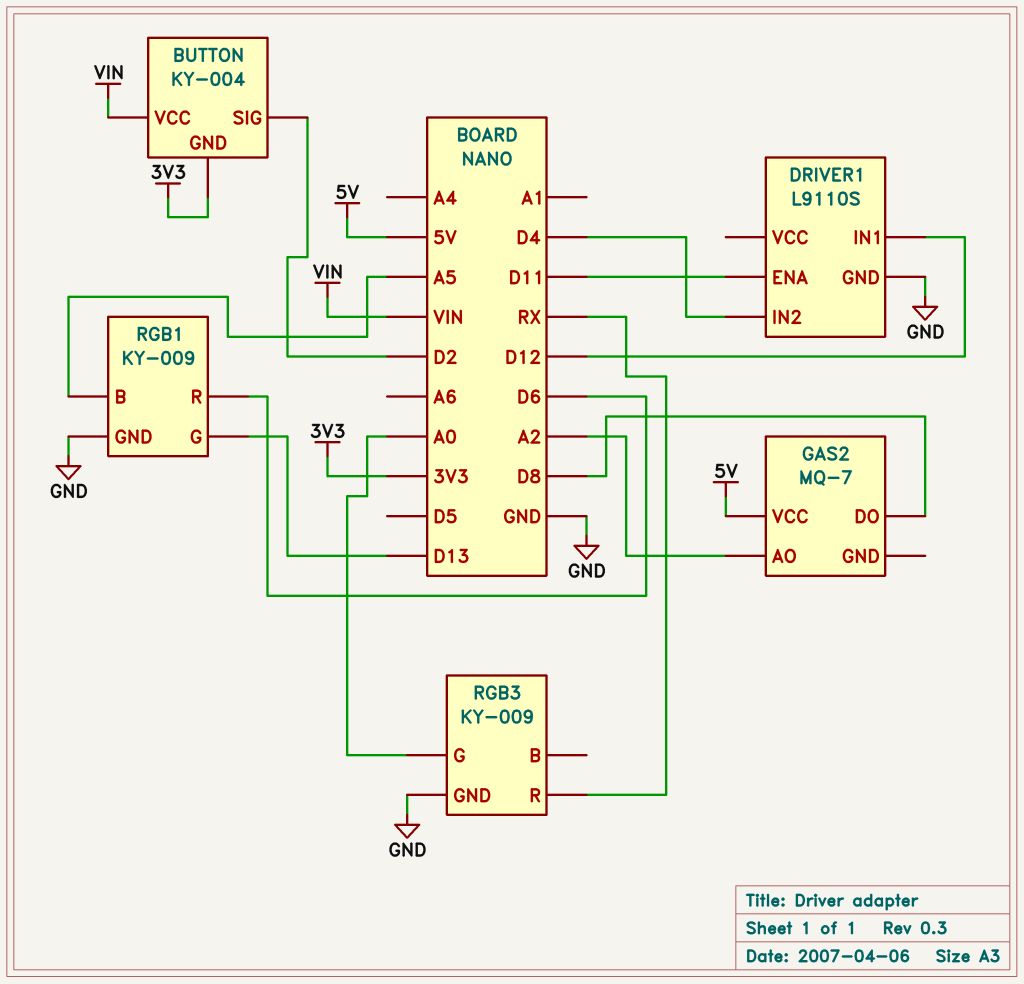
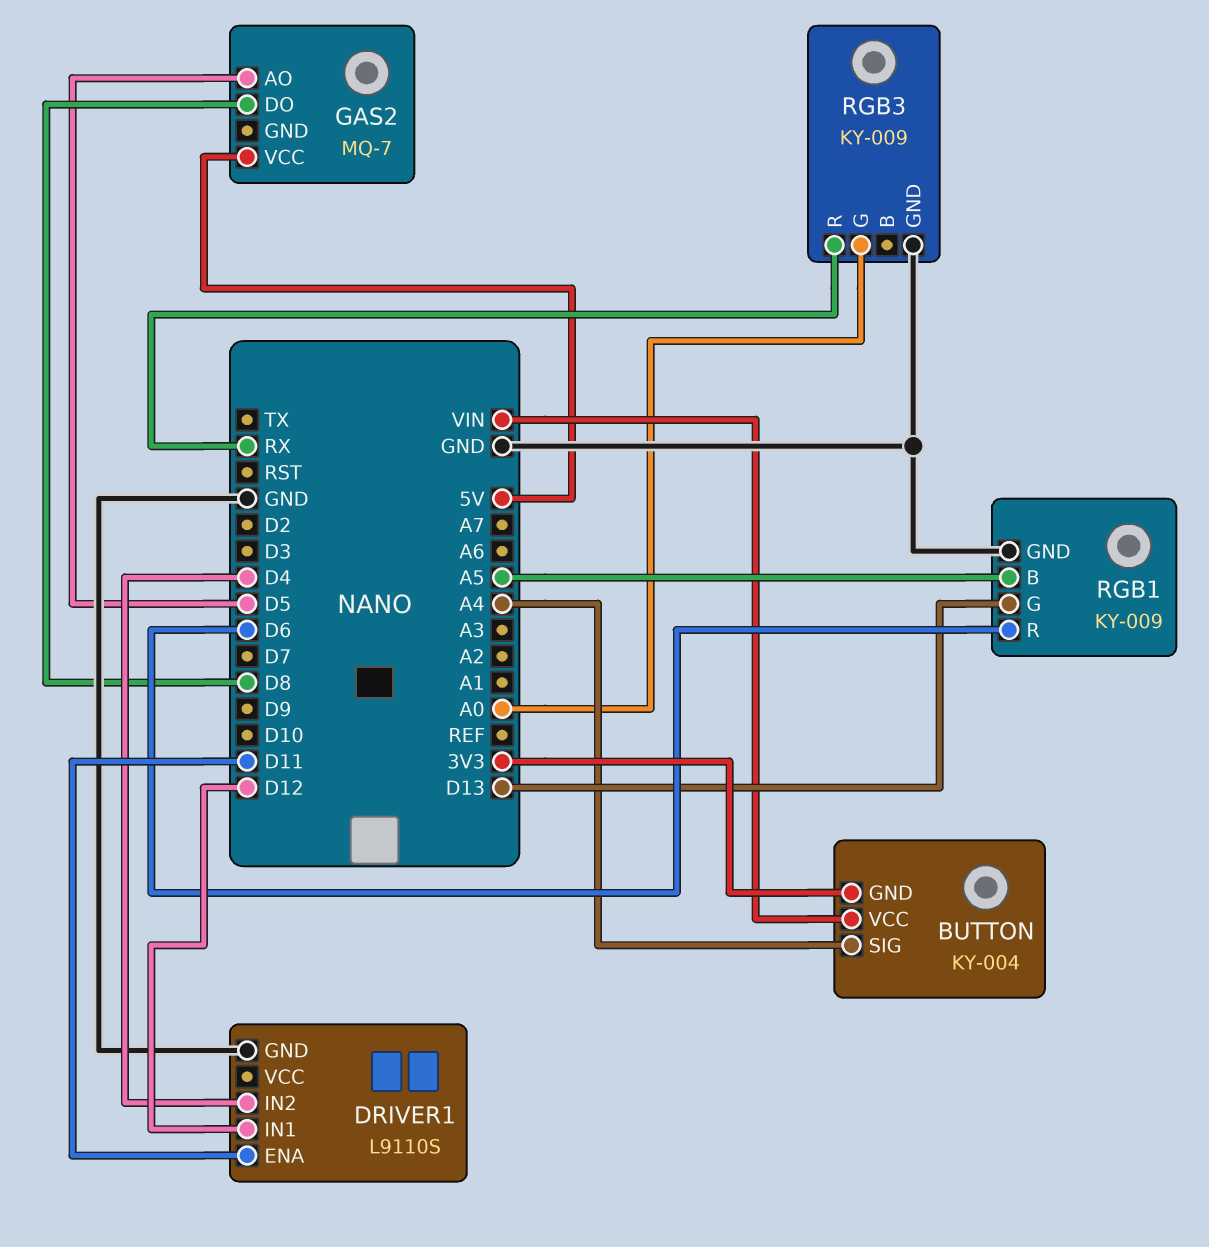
BUTTON pin SIG: D2 -> A4
GAS2 pin AO: A2 -> D5

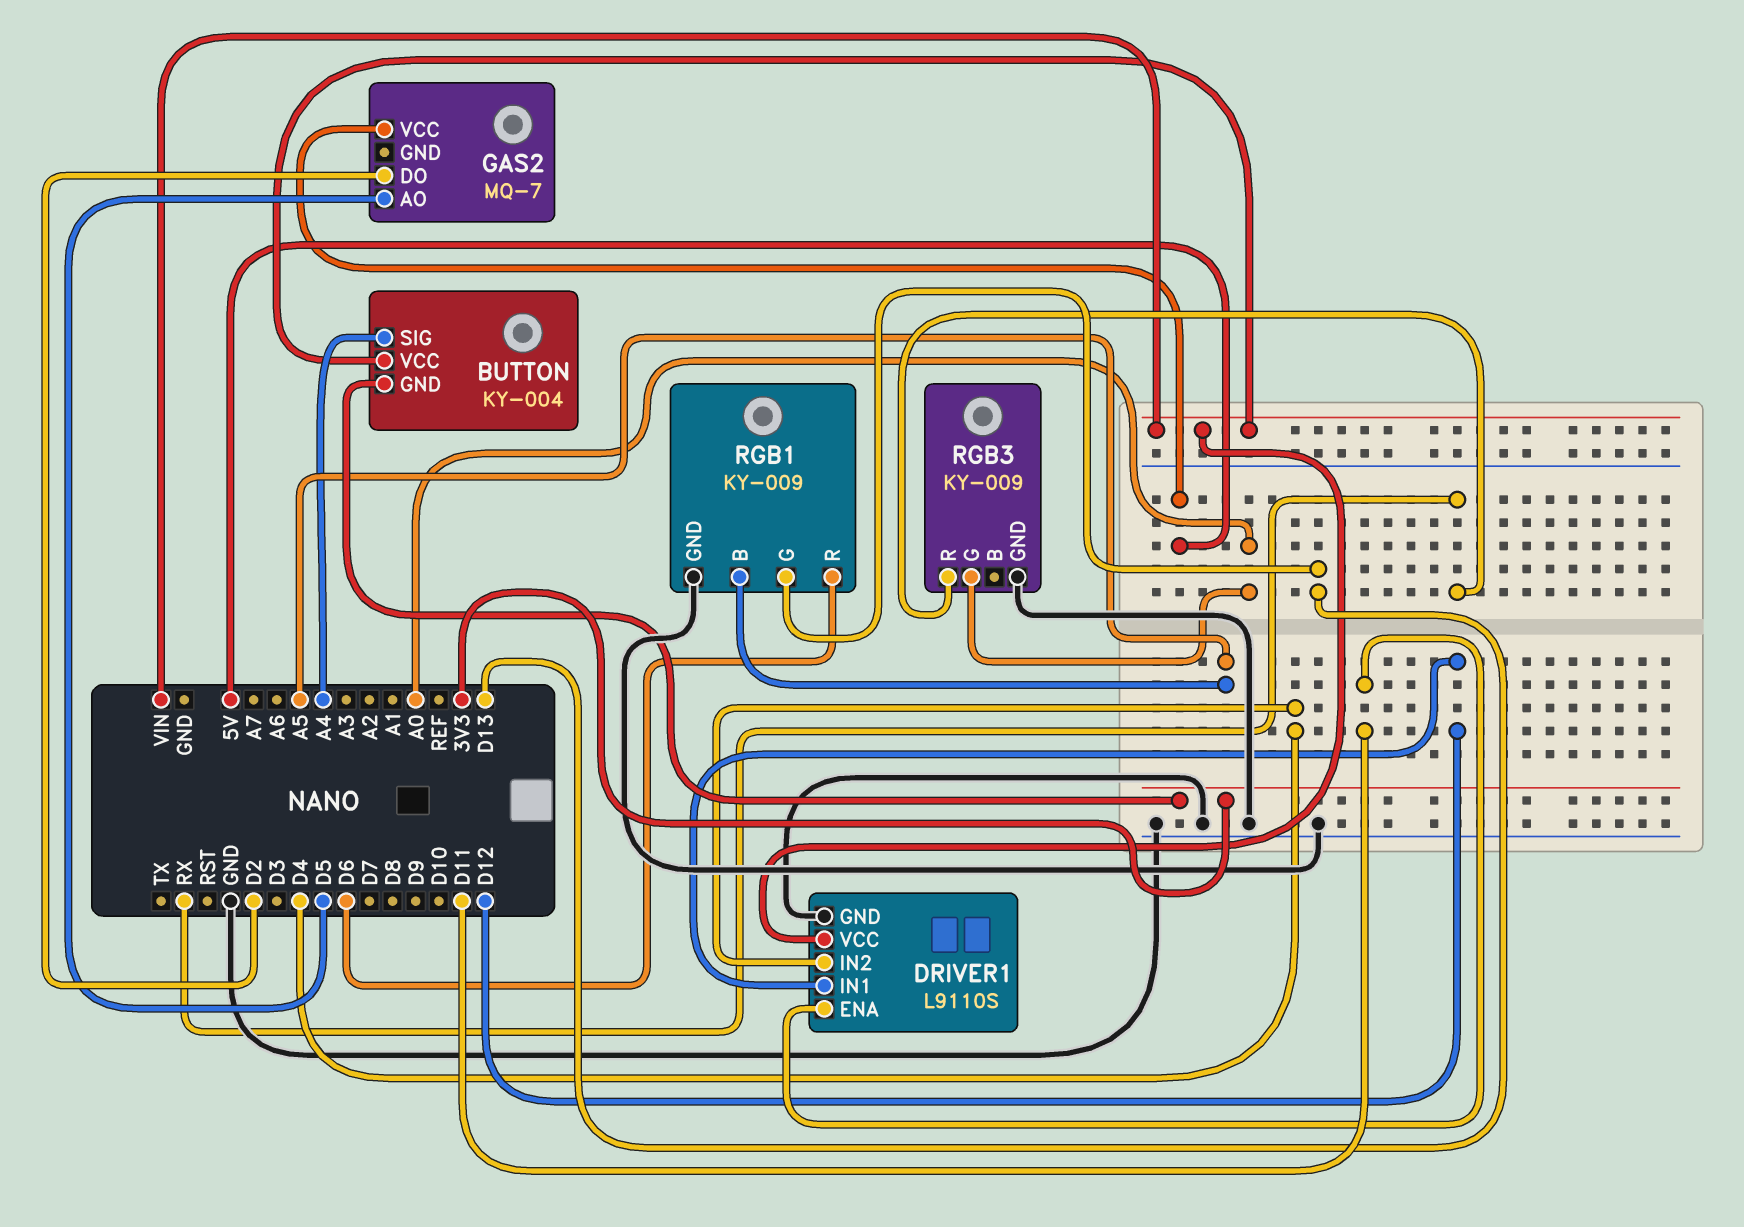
DRIVER1 pin VCC: none -> VIN
GAS2 pin DO: D8 -> D2

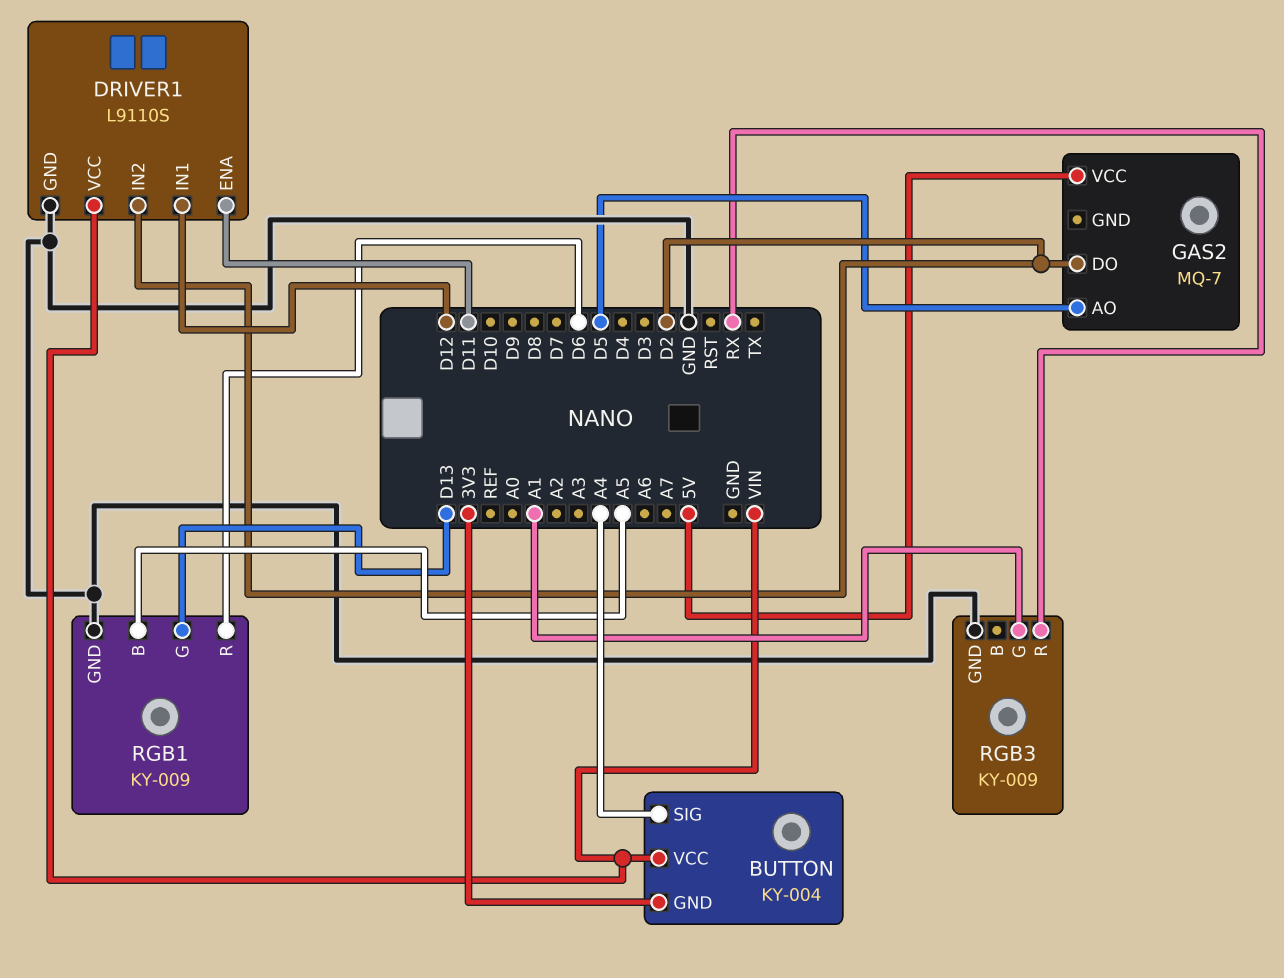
DRIVER1 pin IN2: D4 -> D2
RGB3 pin G: A0 -> A1

